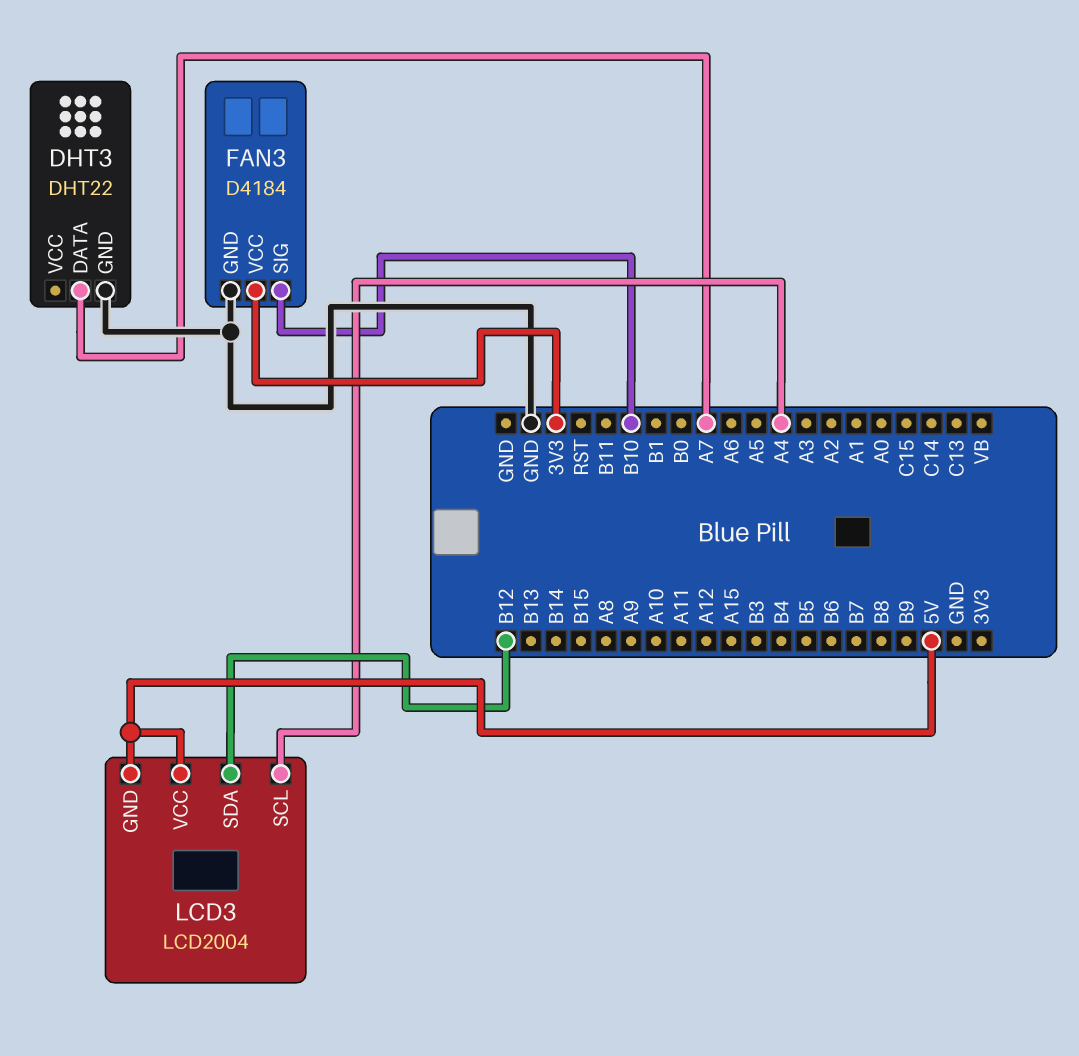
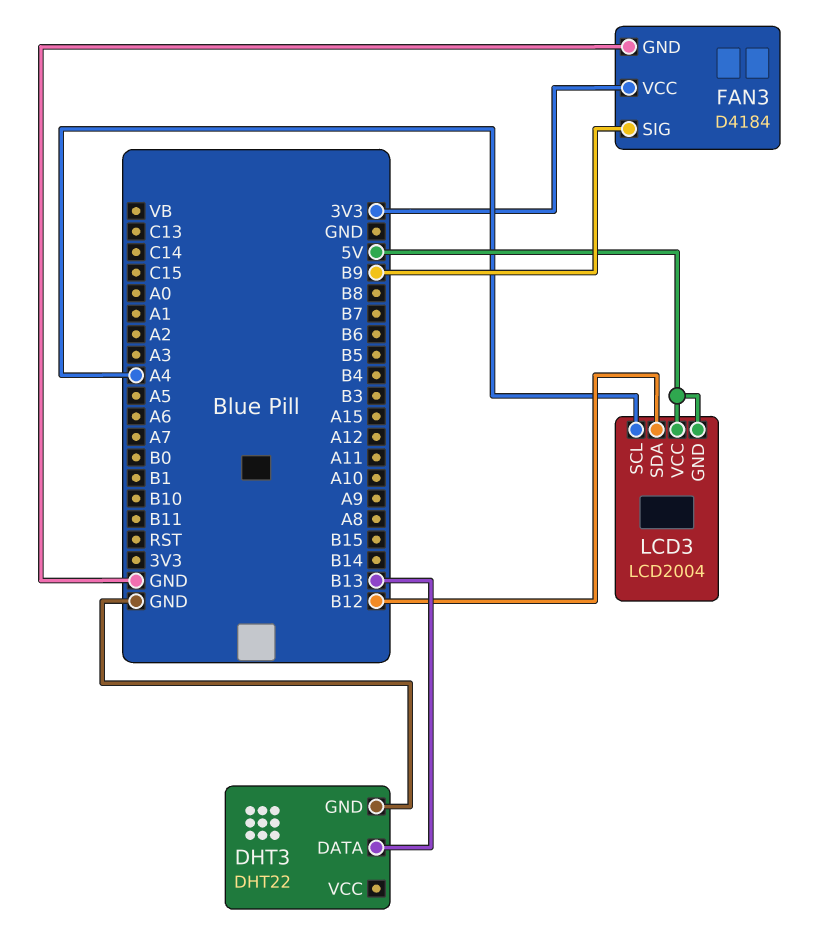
DHT3 pin DATA: A7 -> B13
FAN3 pin SIG: B10 -> B9

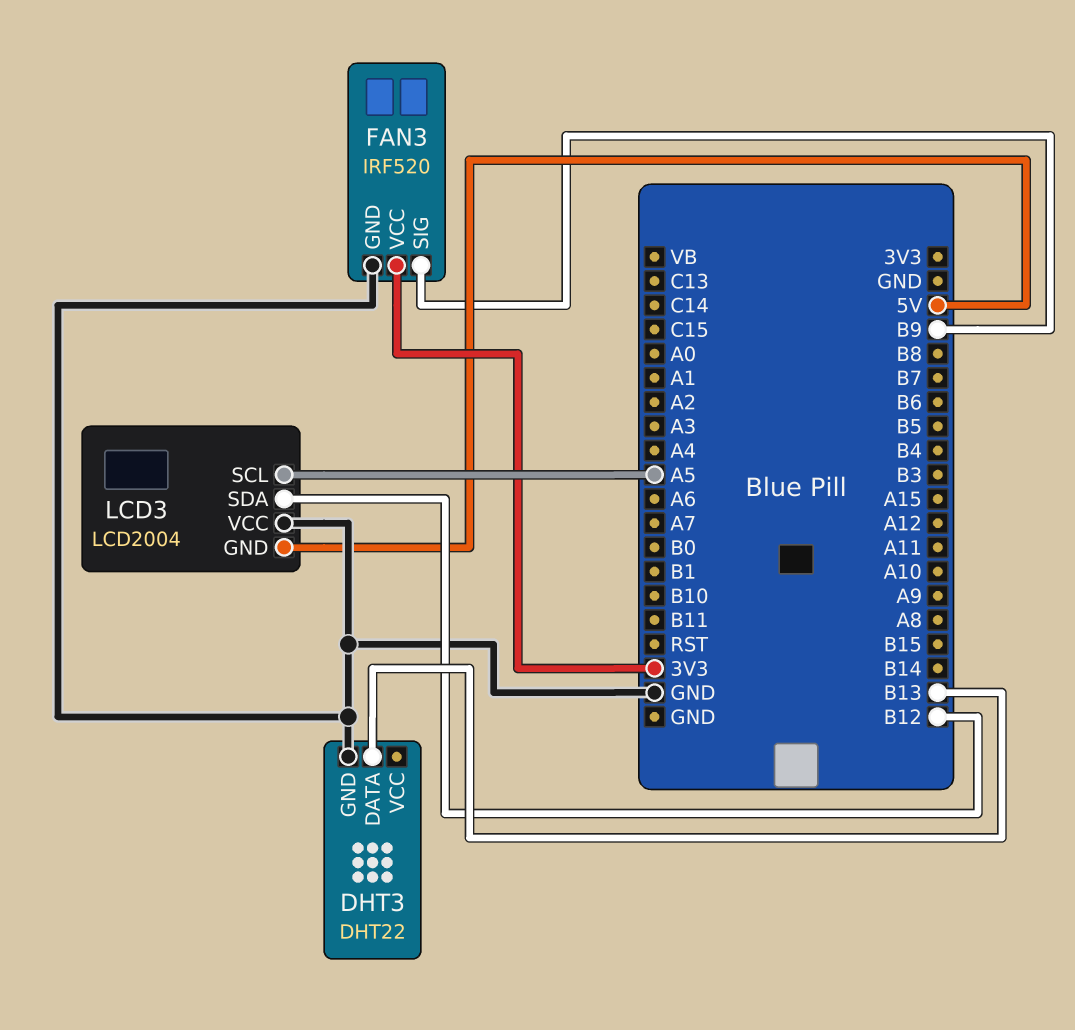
FAN3: D4184 -> IRF520
LCD3 pin SCL: A4 -> A5
LCD3 pin VCC: 5V -> GND

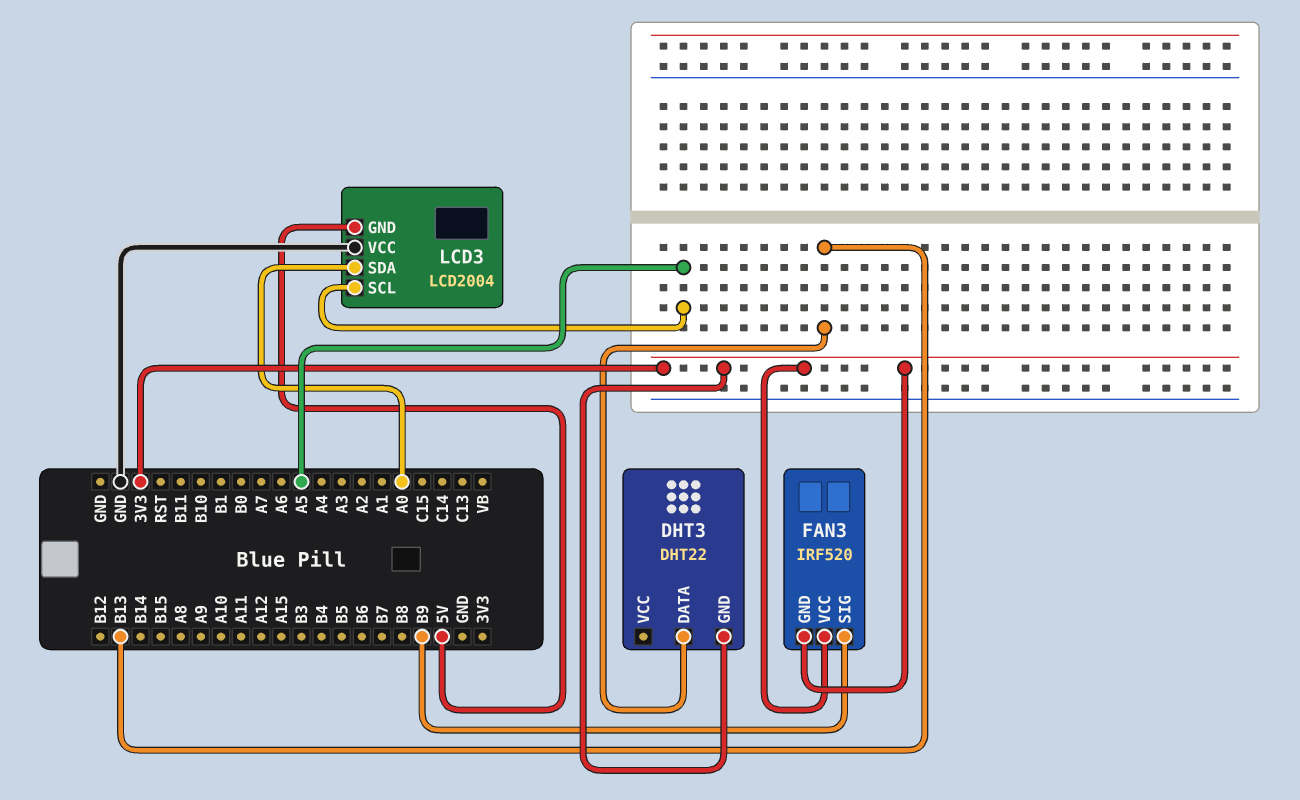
DHT3 pin GND: GND -> 3V3
FAN3 pin GND: GND -> 3V3
LCD3 pin SDA: B12 -> A0

